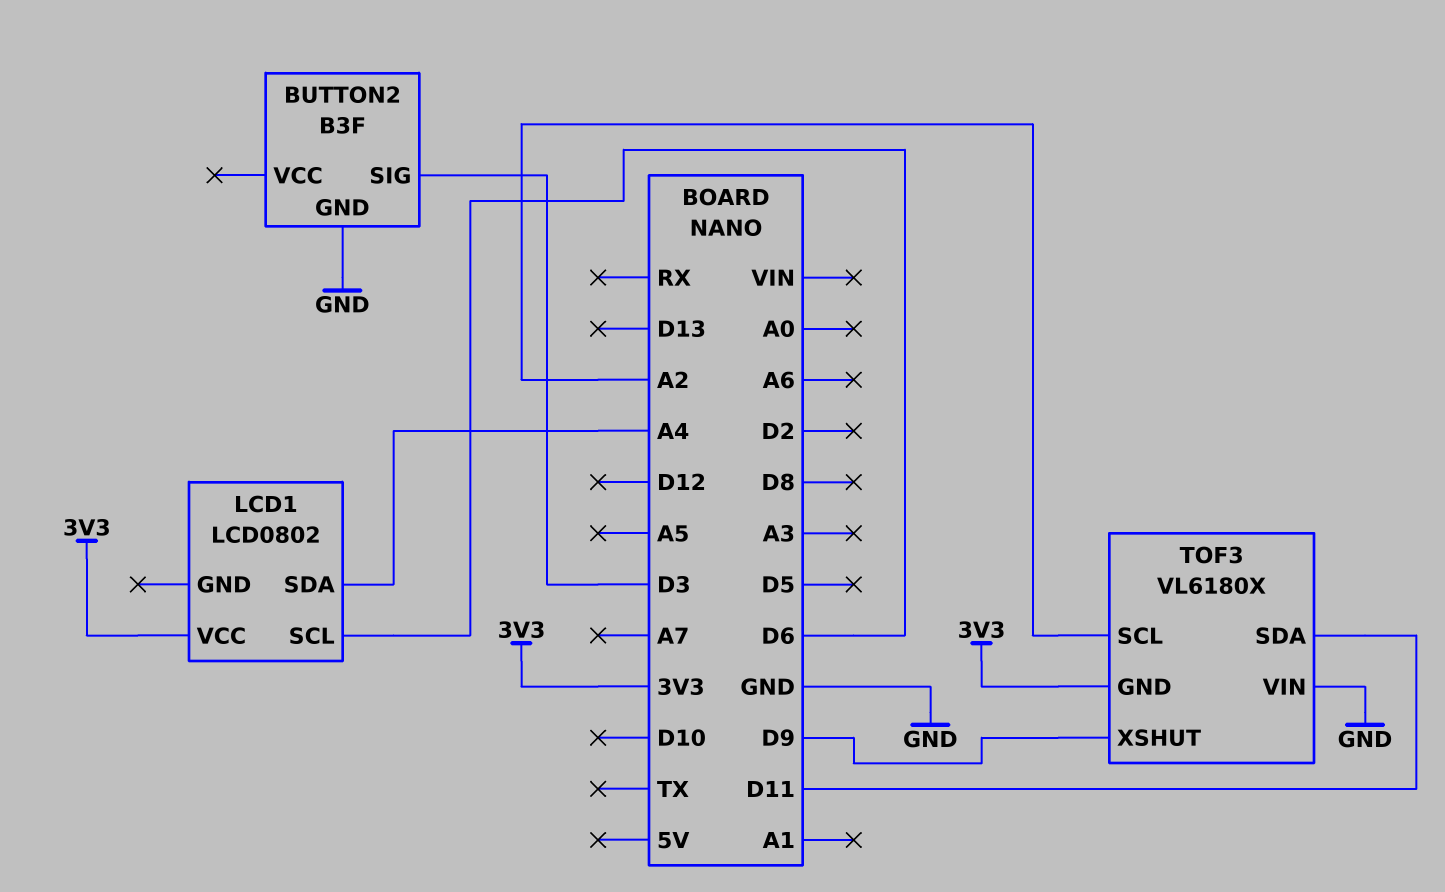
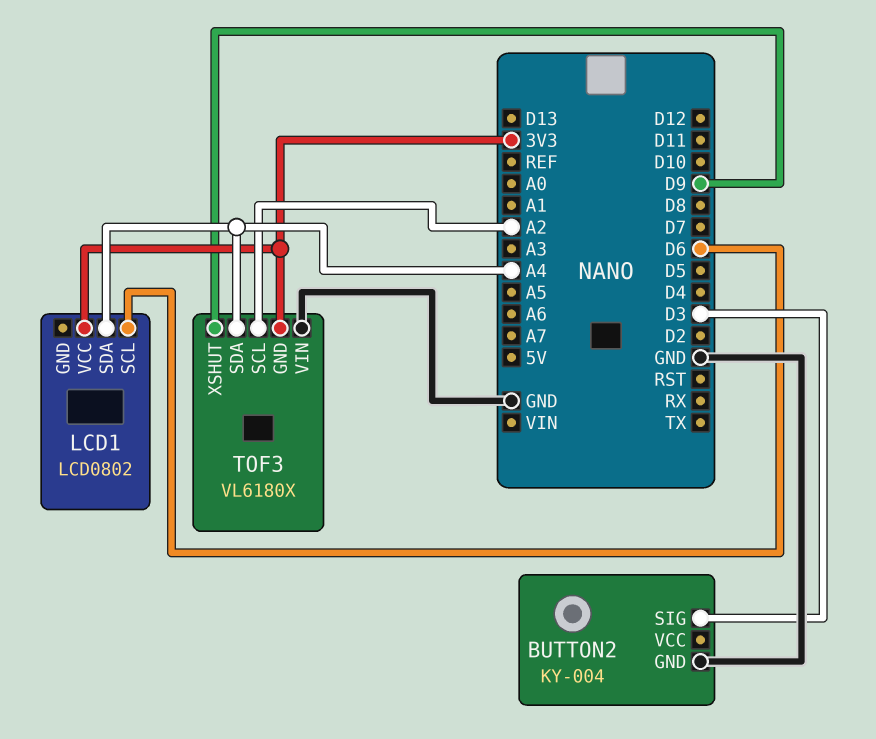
BUTTON2: B3F -> KY-004
TOF3 pin SDA: D11 -> A4

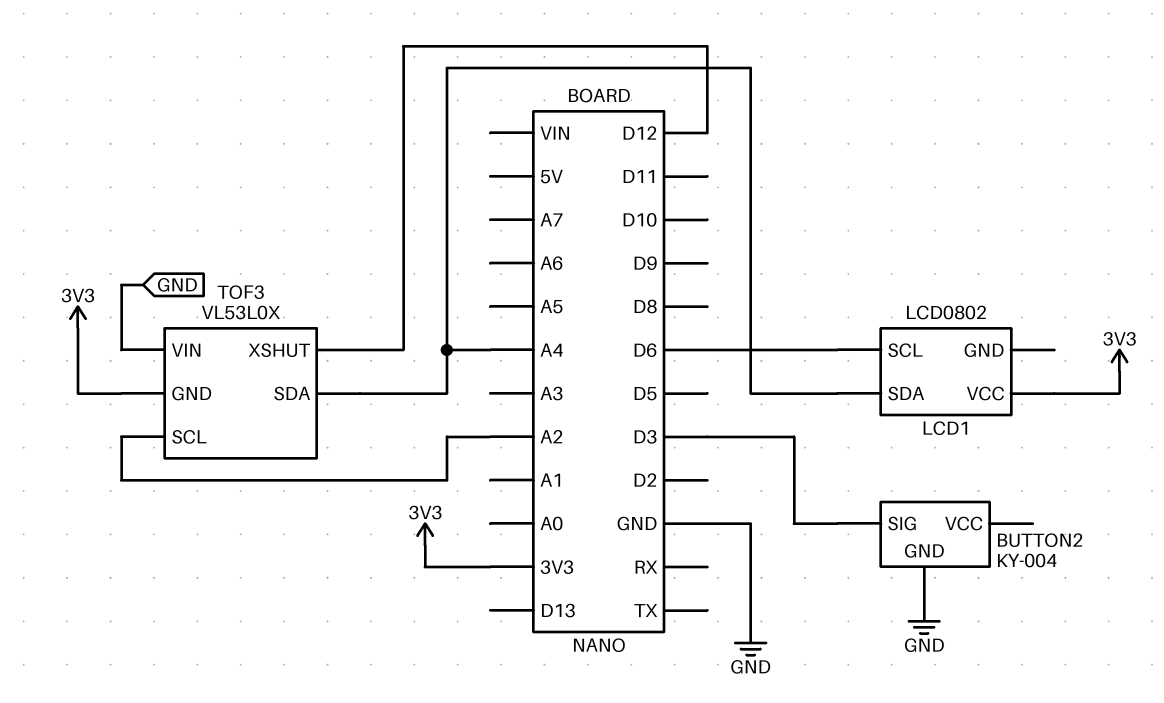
TOF3: VL6180X -> VL53L0X
TOF3 pin XSHUT: D9 -> D12

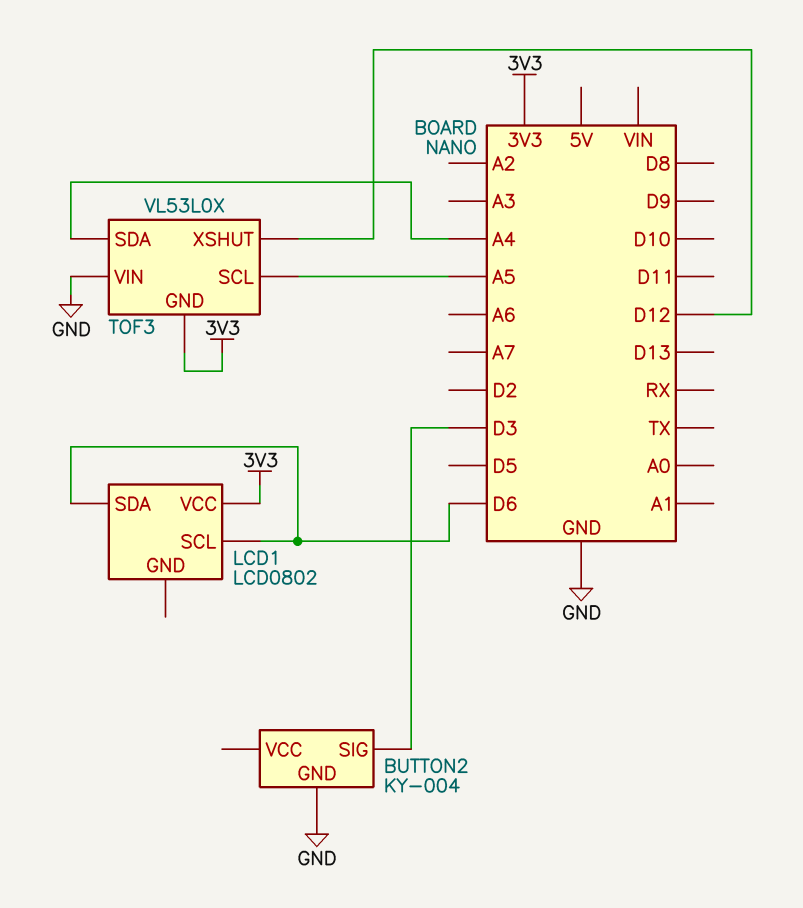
LCD1 pin SDA: A4 -> D6
TOF3 pin SCL: A2 -> A5

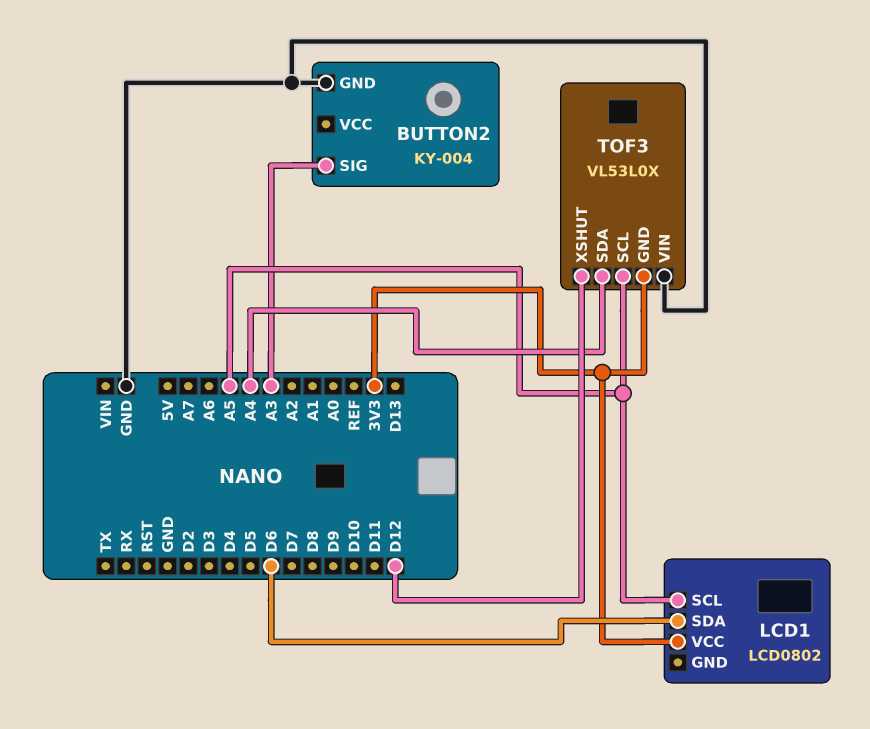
BUTTON2 pin SIG: D3 -> A3
LCD1 pin SCL: D6 -> A5

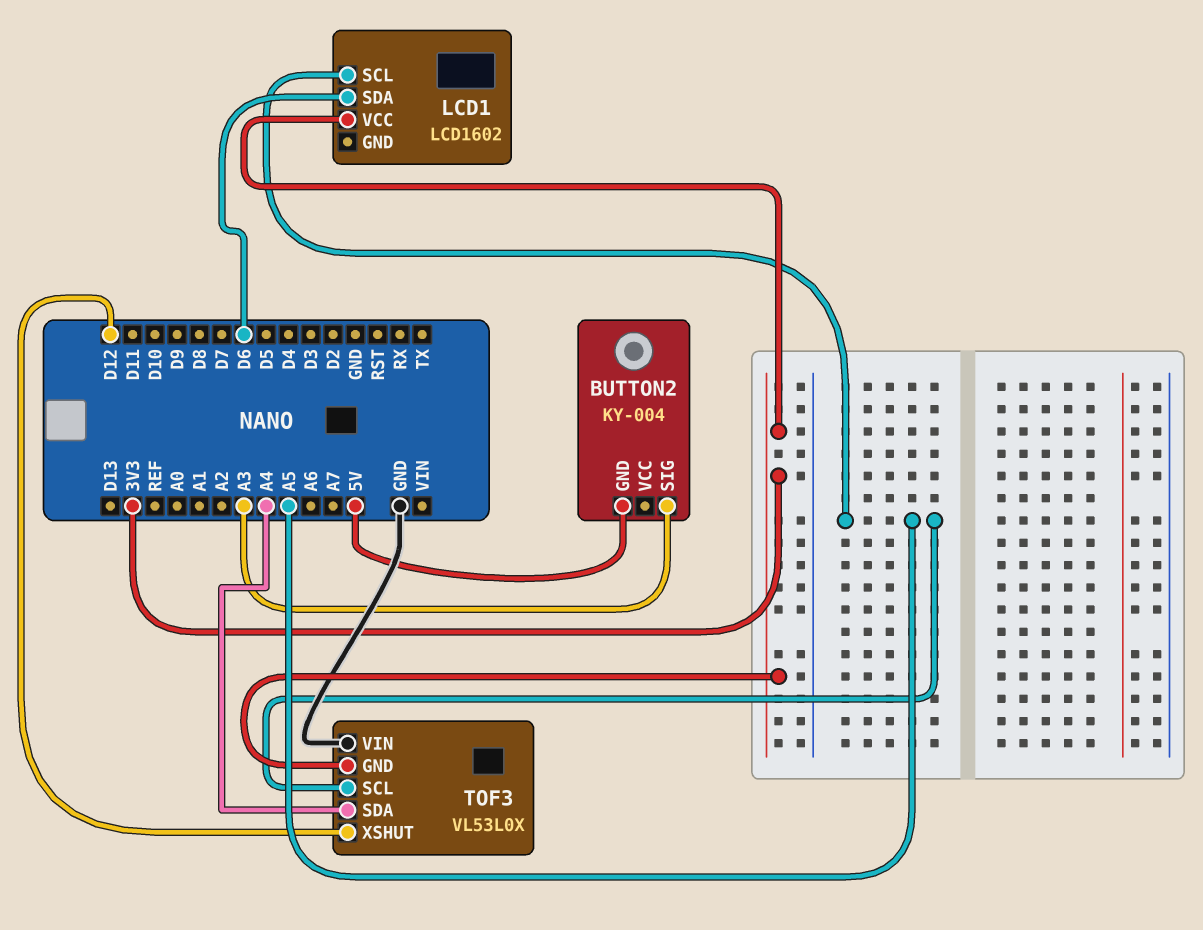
BUTTON2 pin GND: GND -> 5V
LCD1: LCD0802 -> LCD1602

